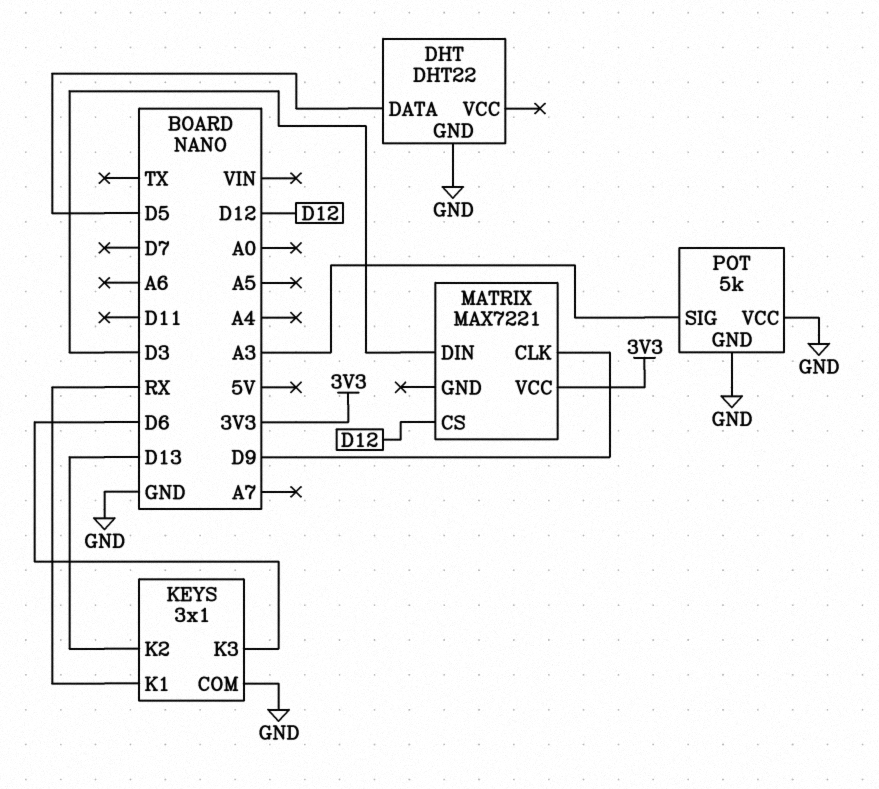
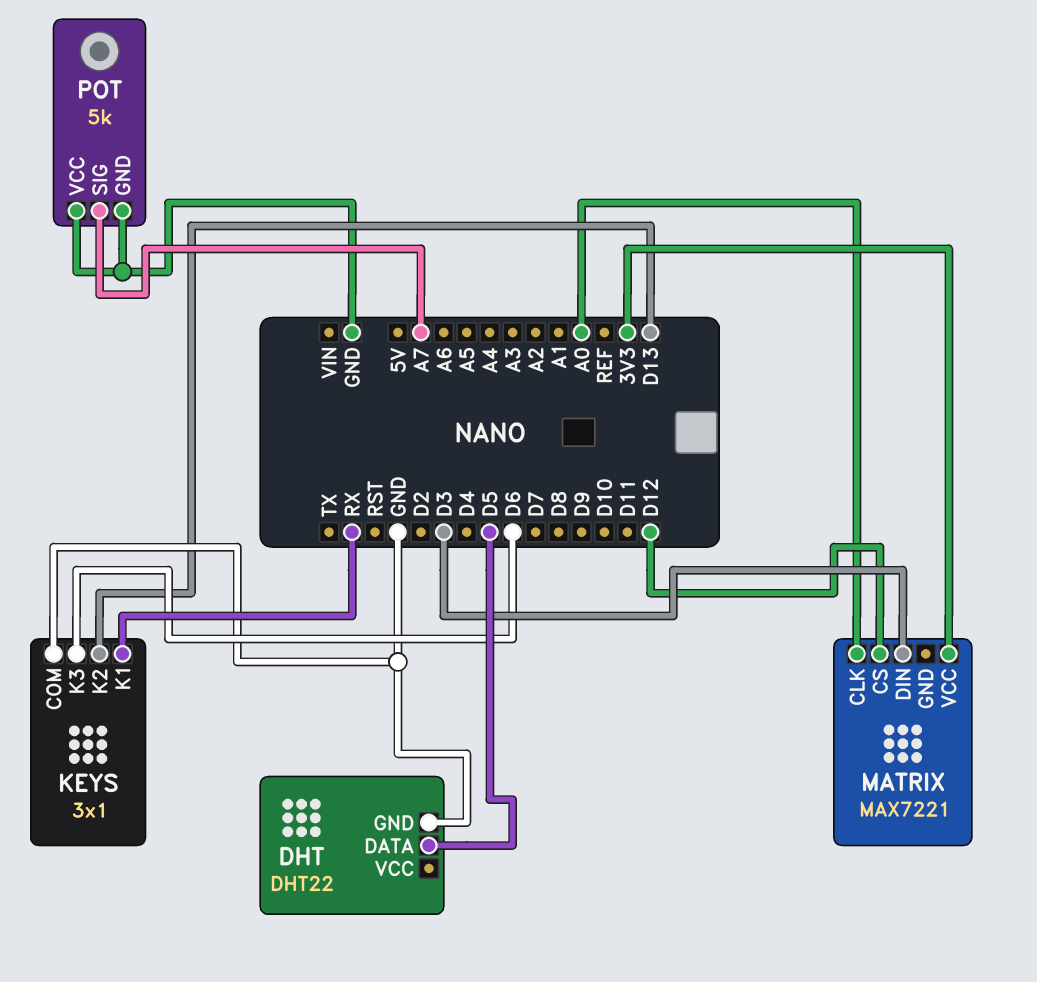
MATRIX pin CLK: D9 -> A0
POT pin SIG: A3 -> A7

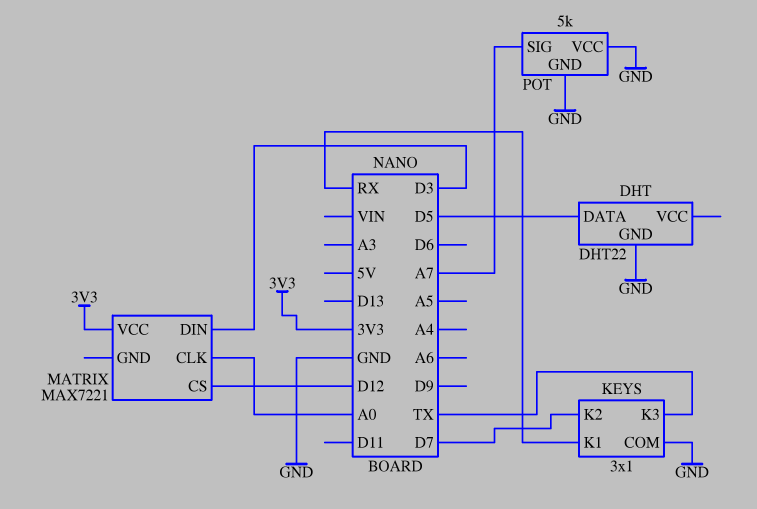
KEYS pin K2: D13 -> D7
KEYS pin K3: D6 -> TX

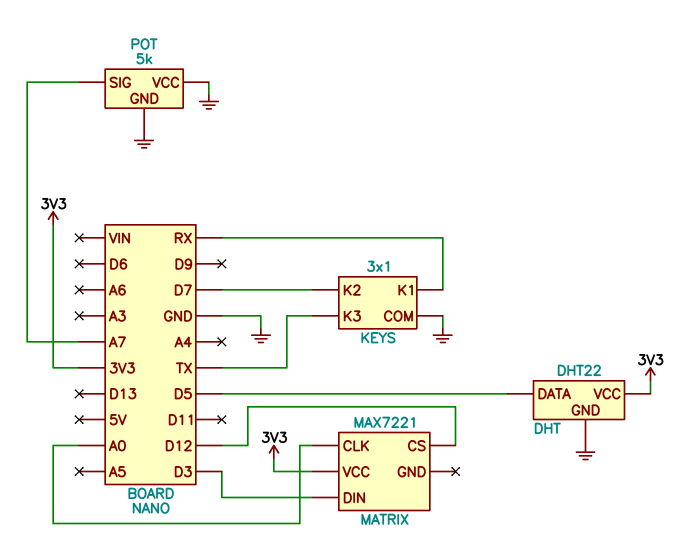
DHT pin VCC: none -> 3V3

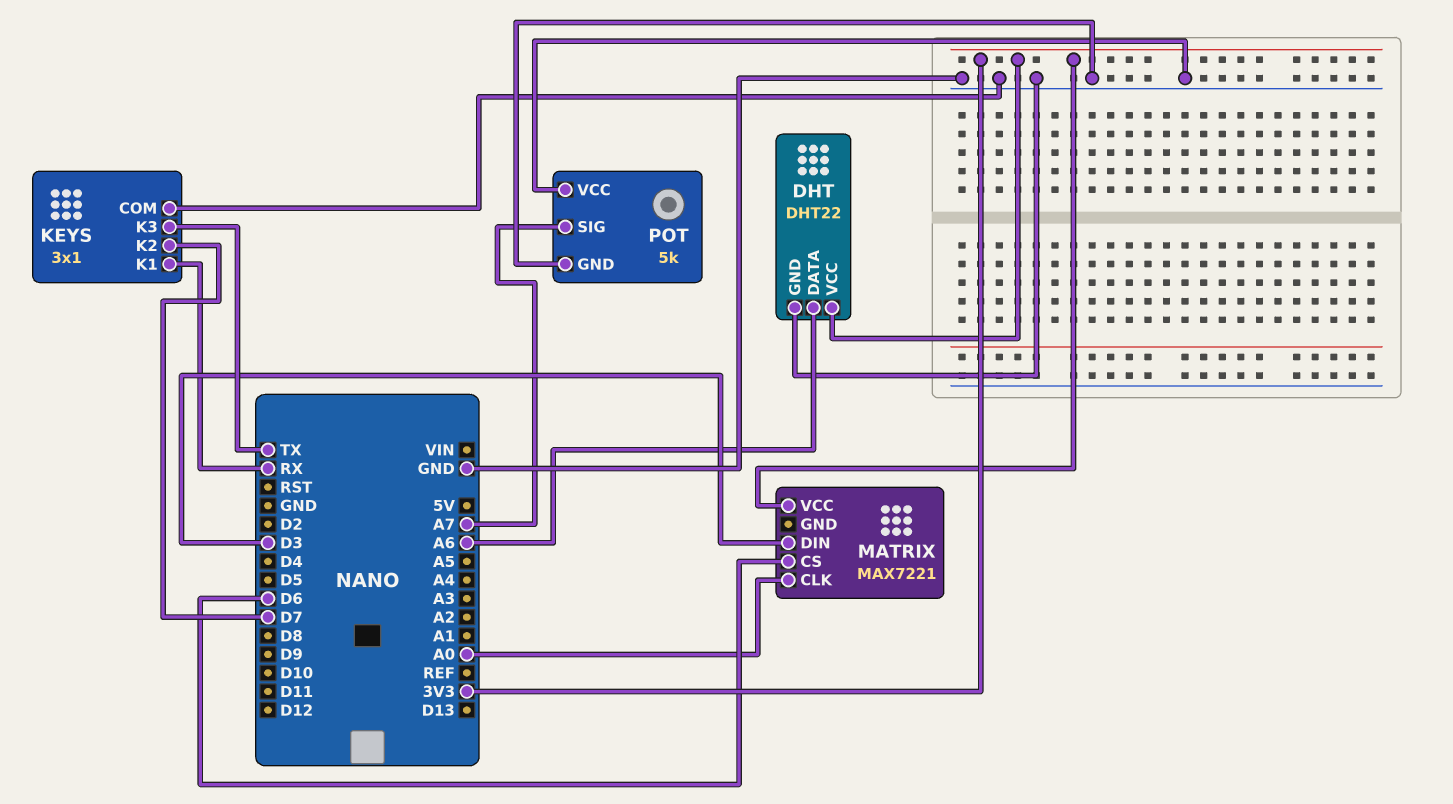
DHT pin DATA: D5 -> A6
MATRIX pin CS: D12 -> D6

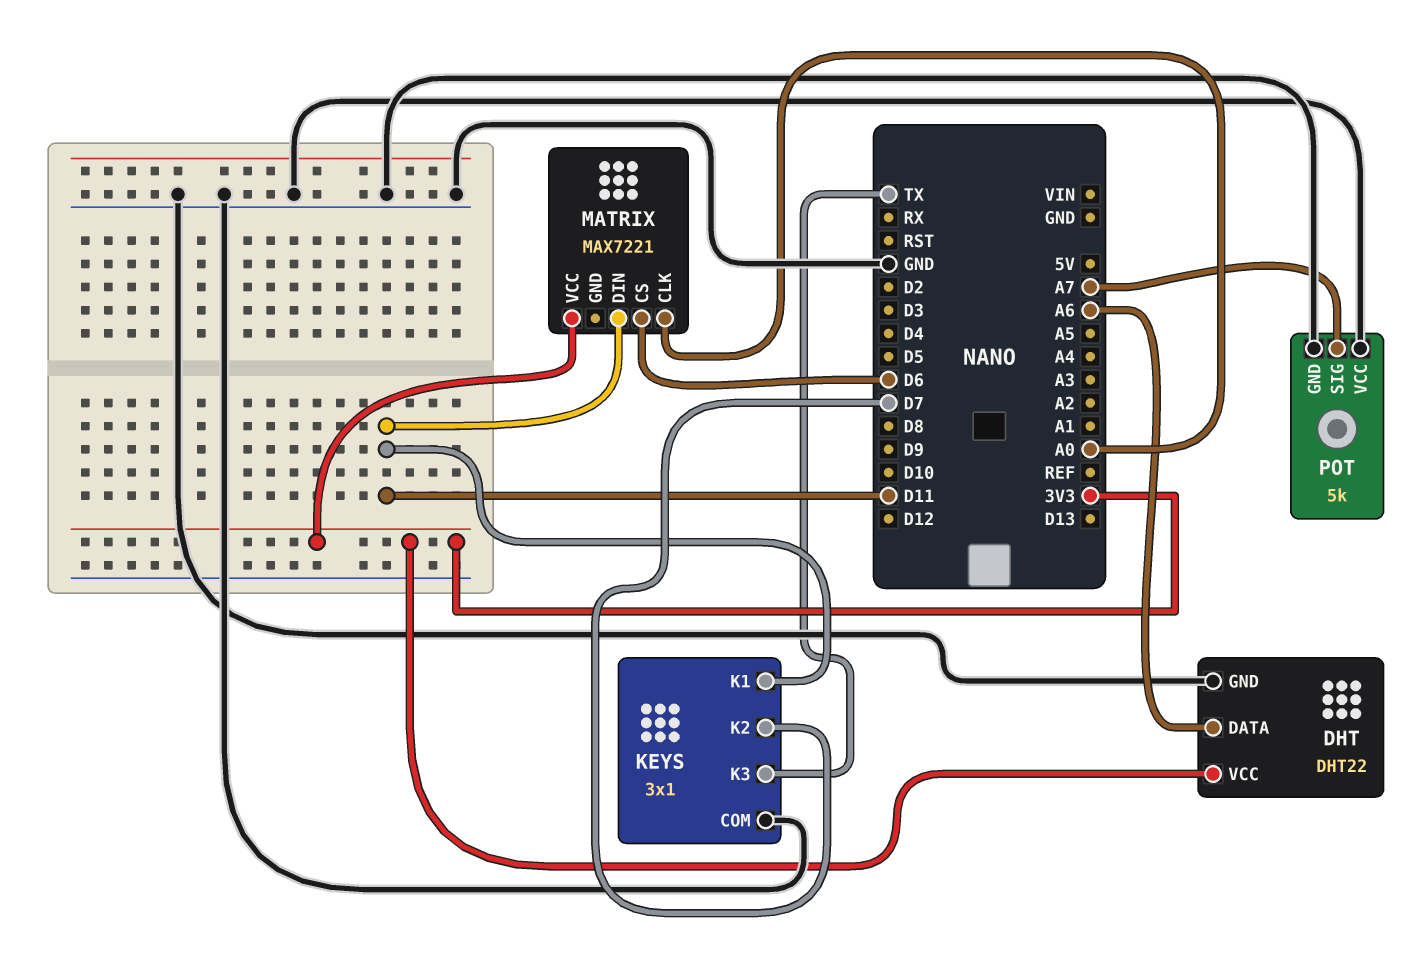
KEYS pin K1: RX -> D11
MATRIX pin DIN: D3 -> D11

